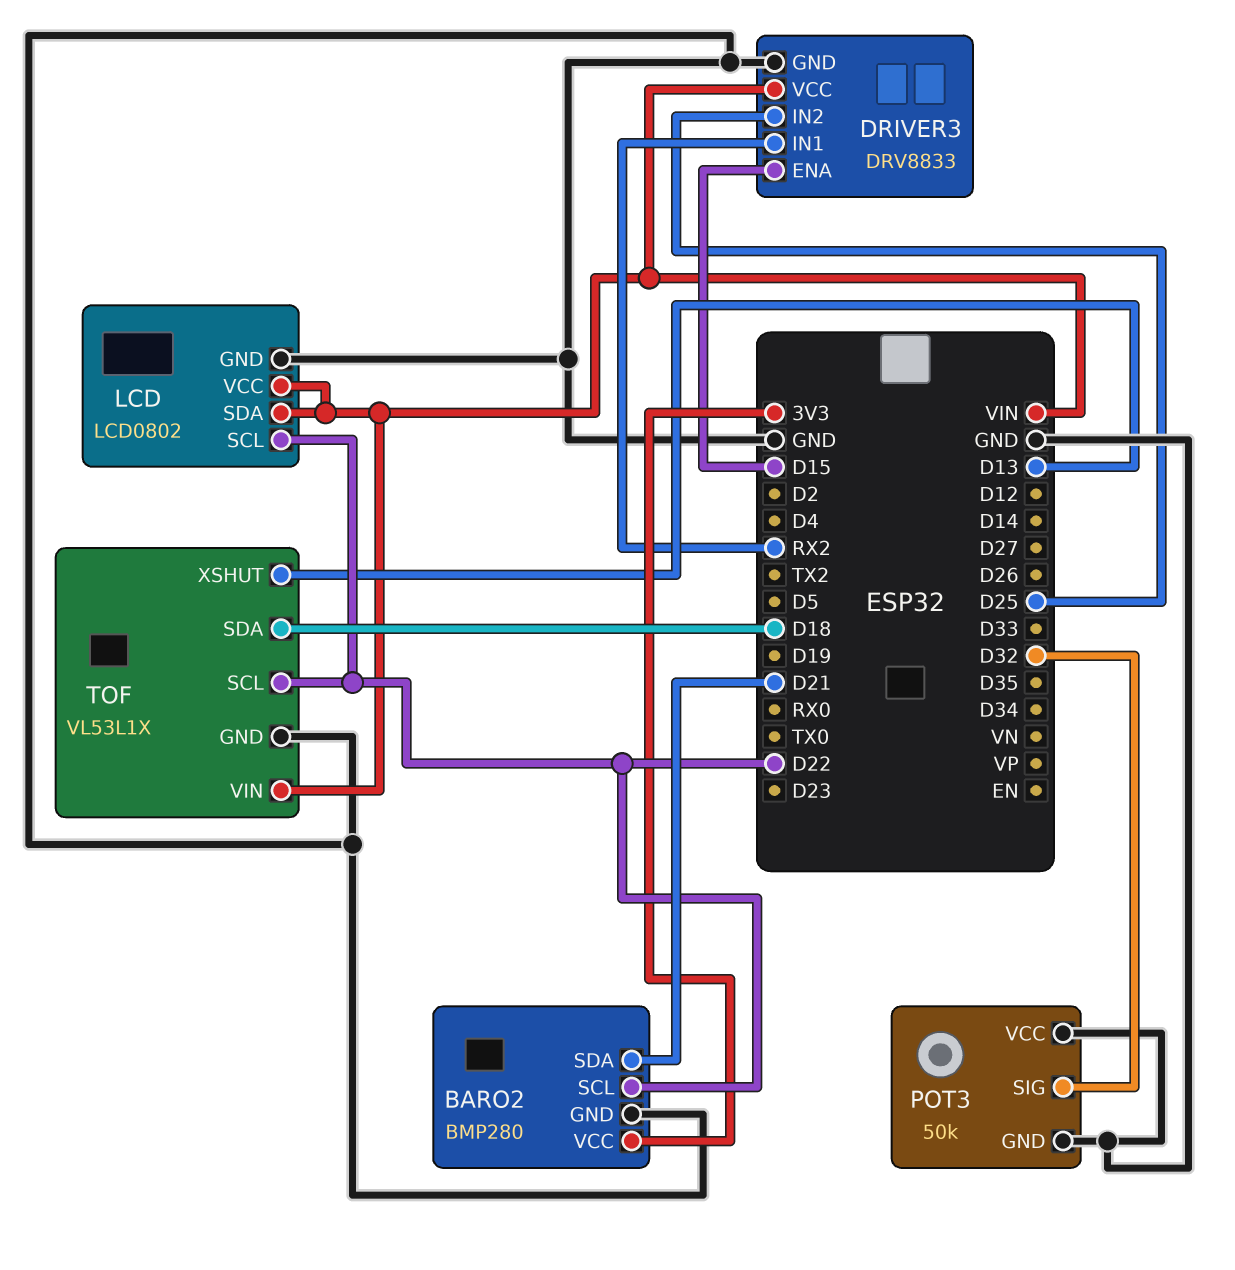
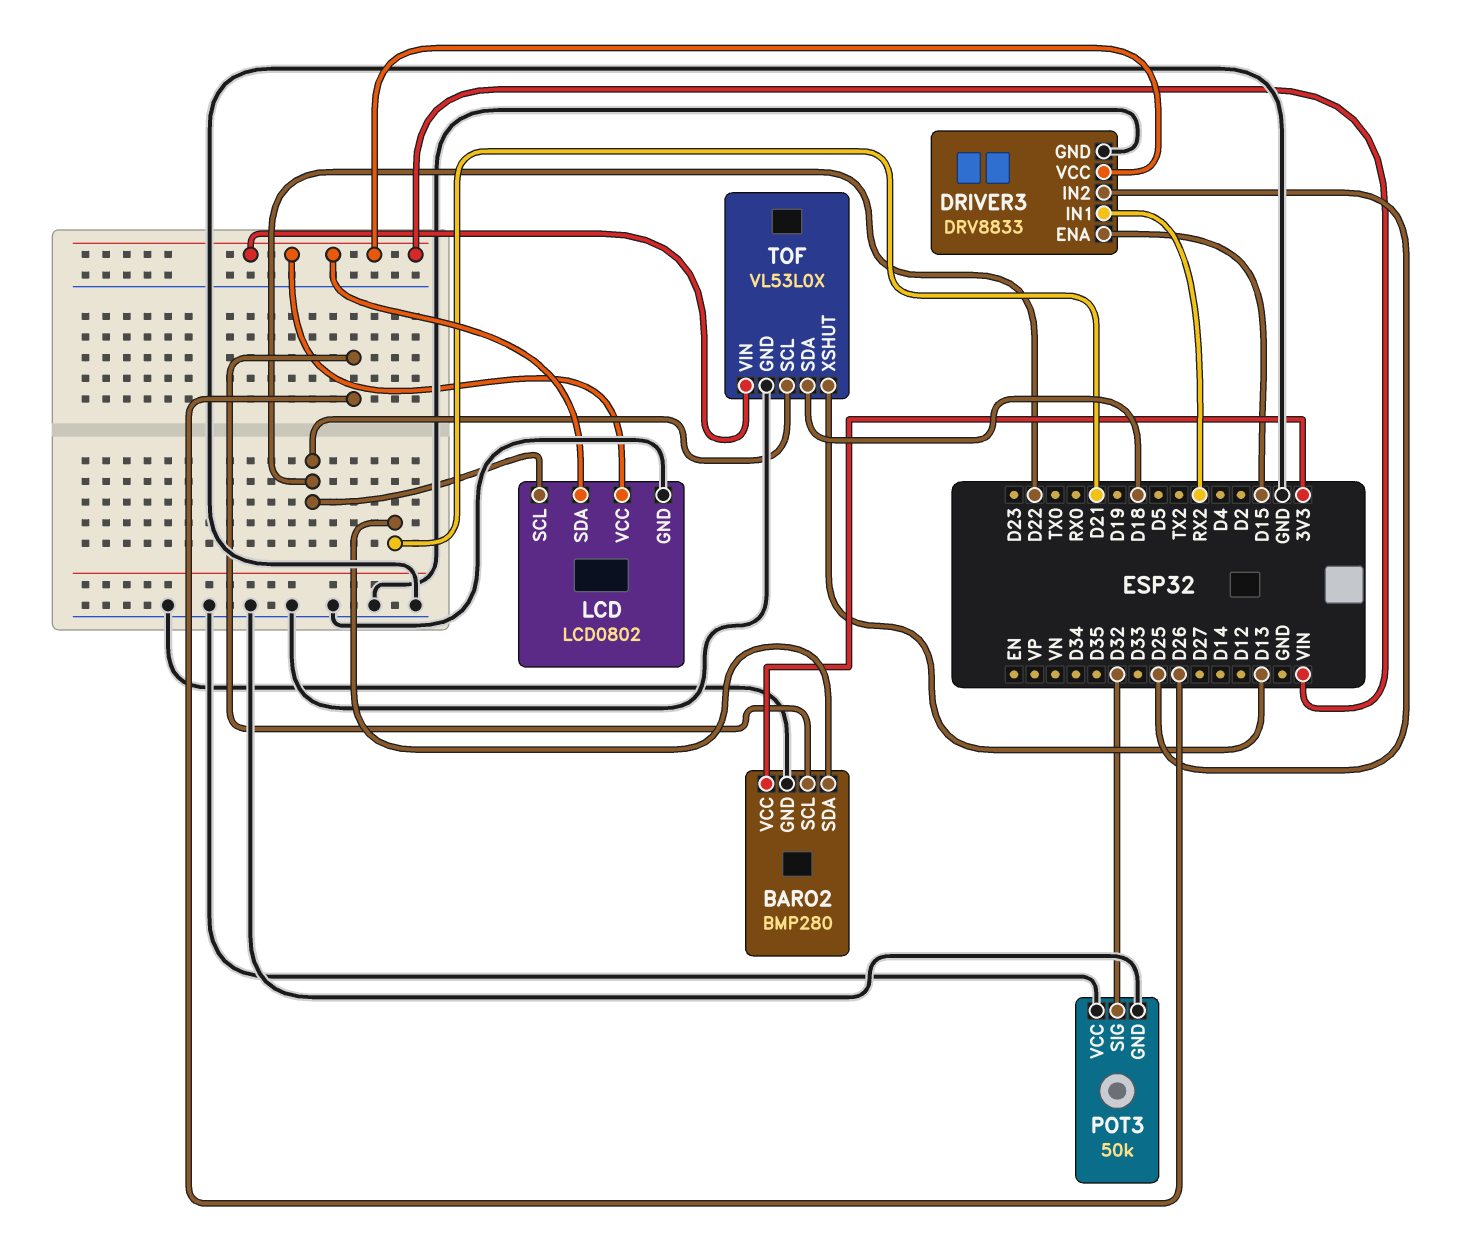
BARO2 pin SCL: D22 -> D26
TOF: VL53L1X -> VL53L0X

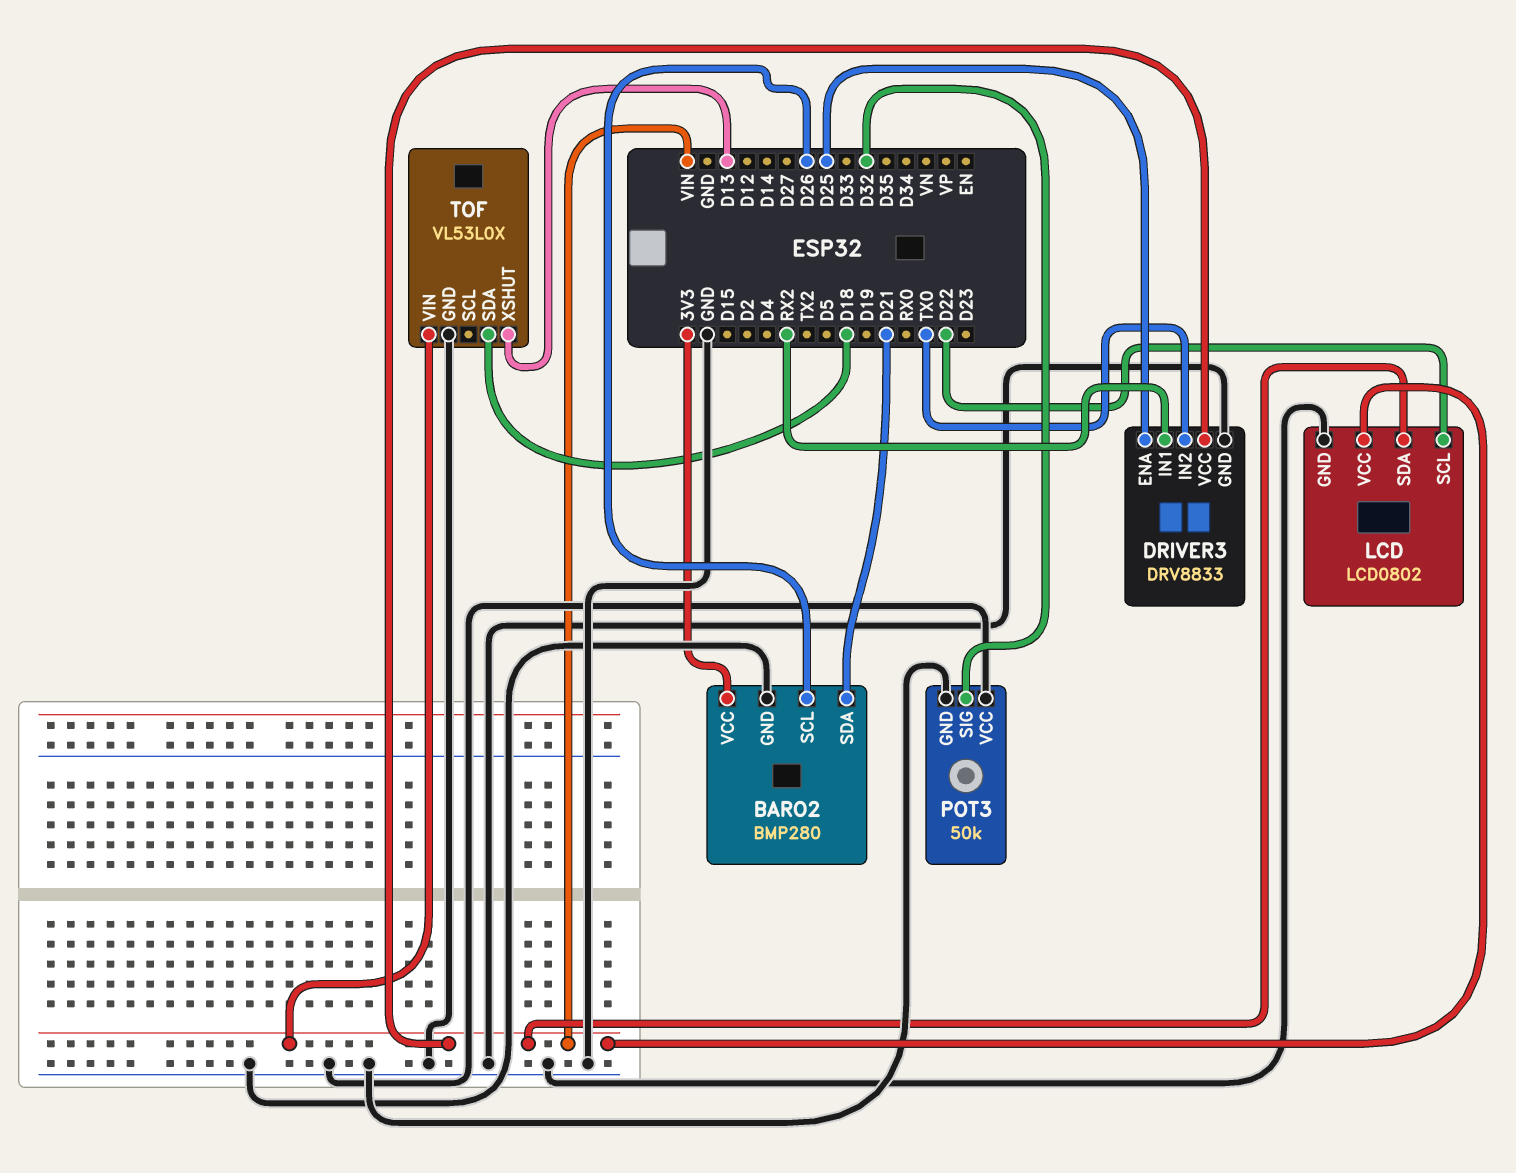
DRIVER3 pin ENA: D15 -> D25
DRIVER3 pin IN2: D25 -> TX0
TOF pin SCL: D22 -> none

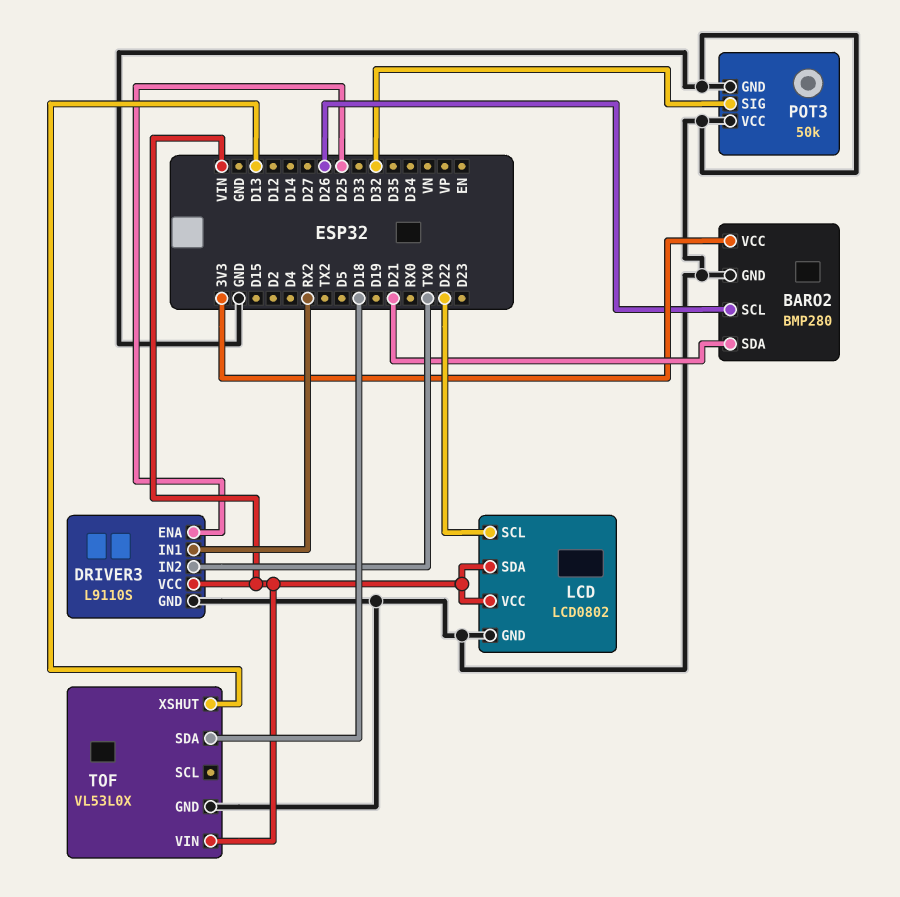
DRIVER3: DRV8833 -> L9110S

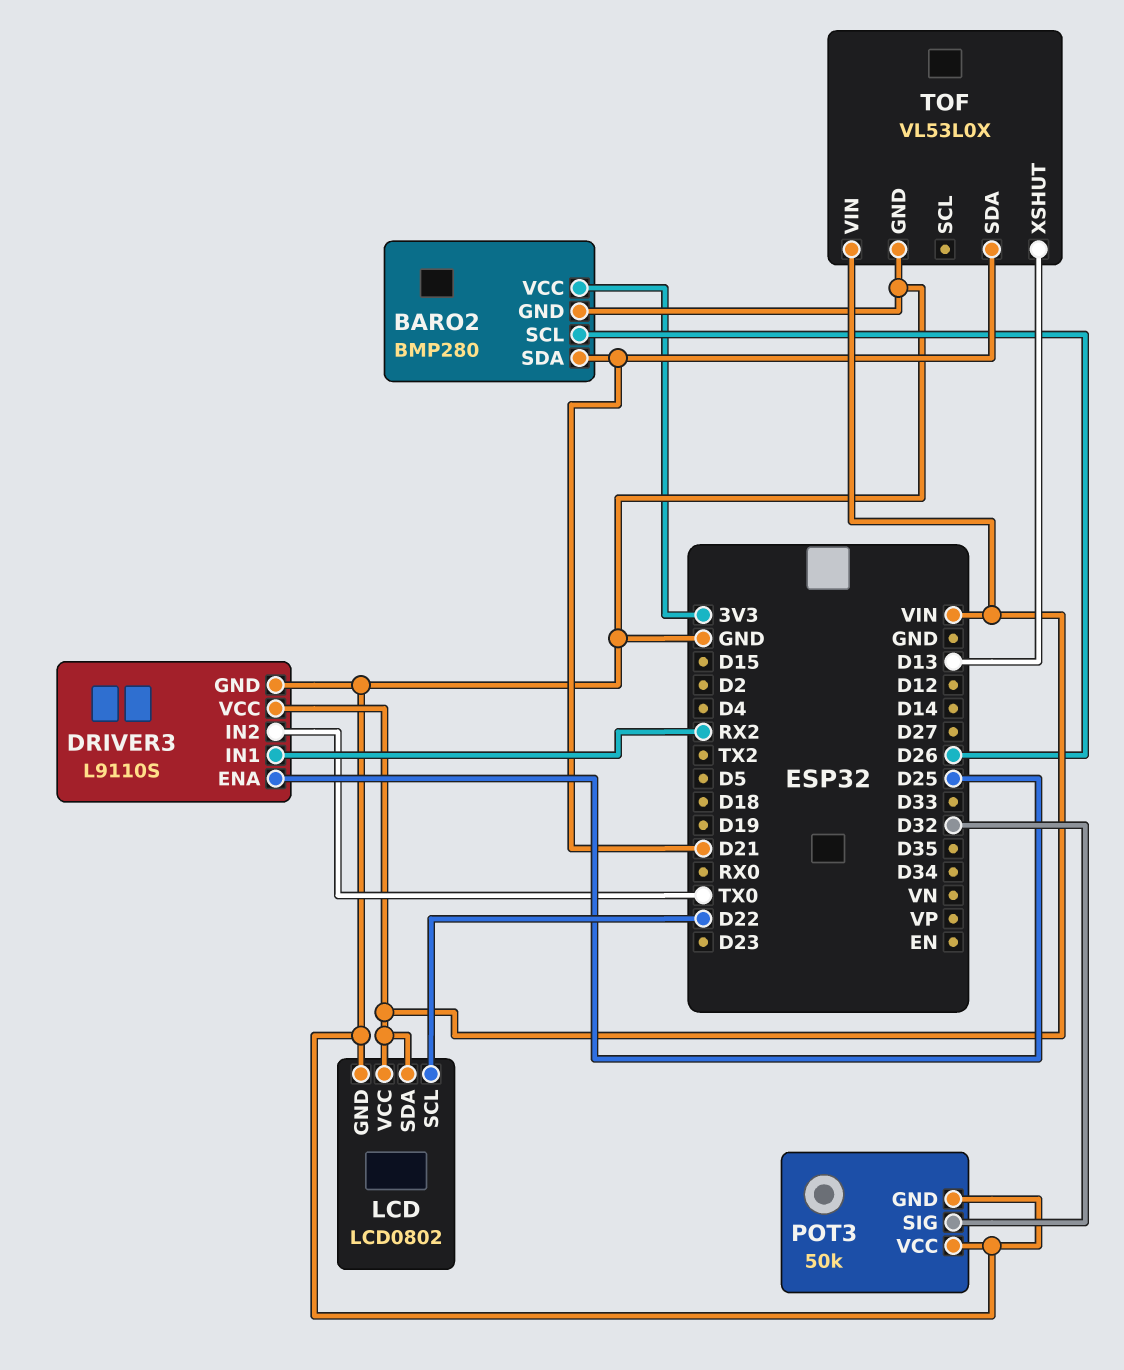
TOF pin SDA: D18 -> D21

